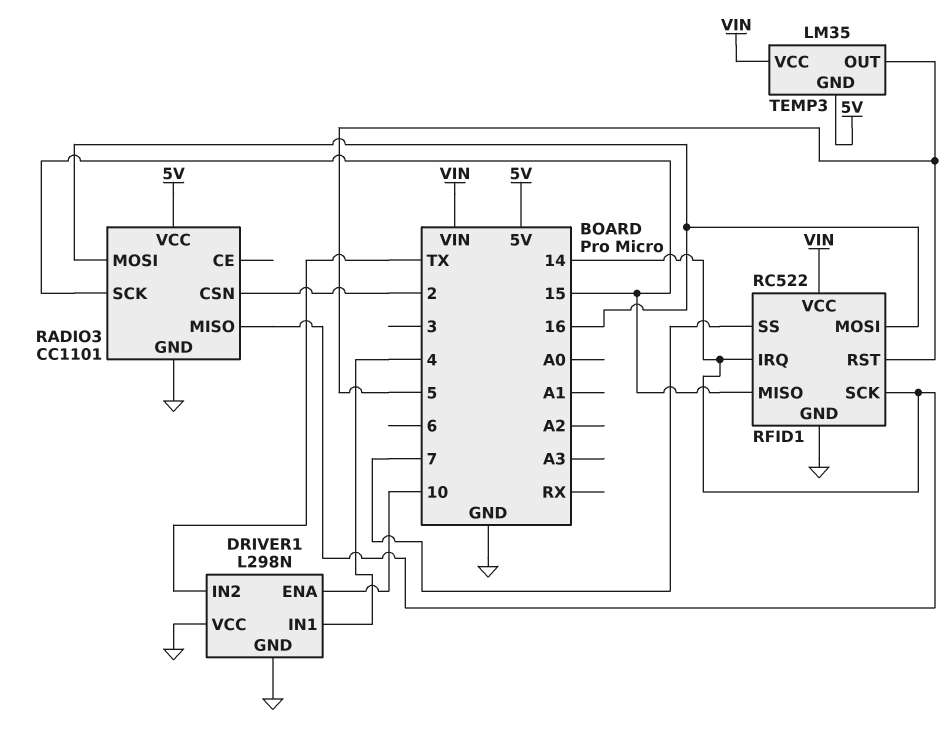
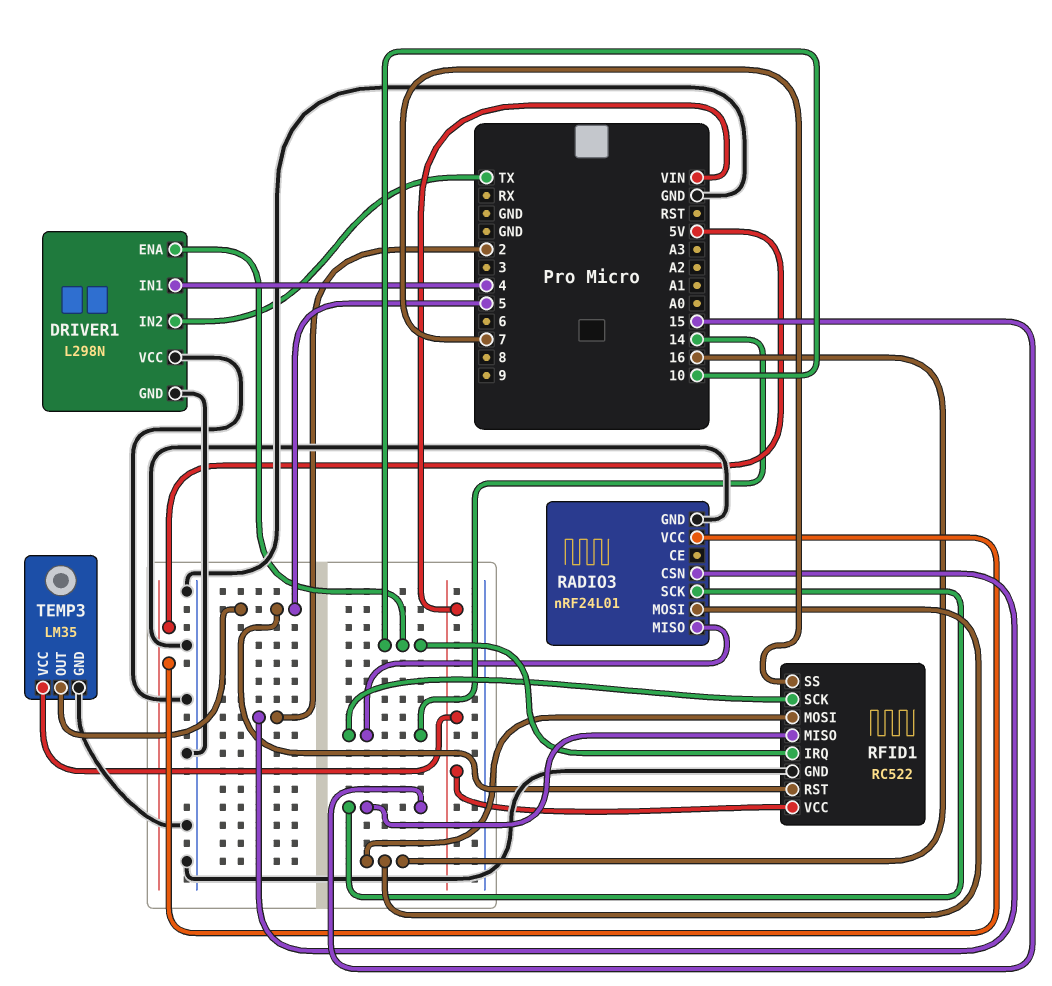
RADIO3: CC1101 -> nRF24L01
RFID1 pin IRQ: 14 -> 10
TEMP3 pin GND: 5V -> GND

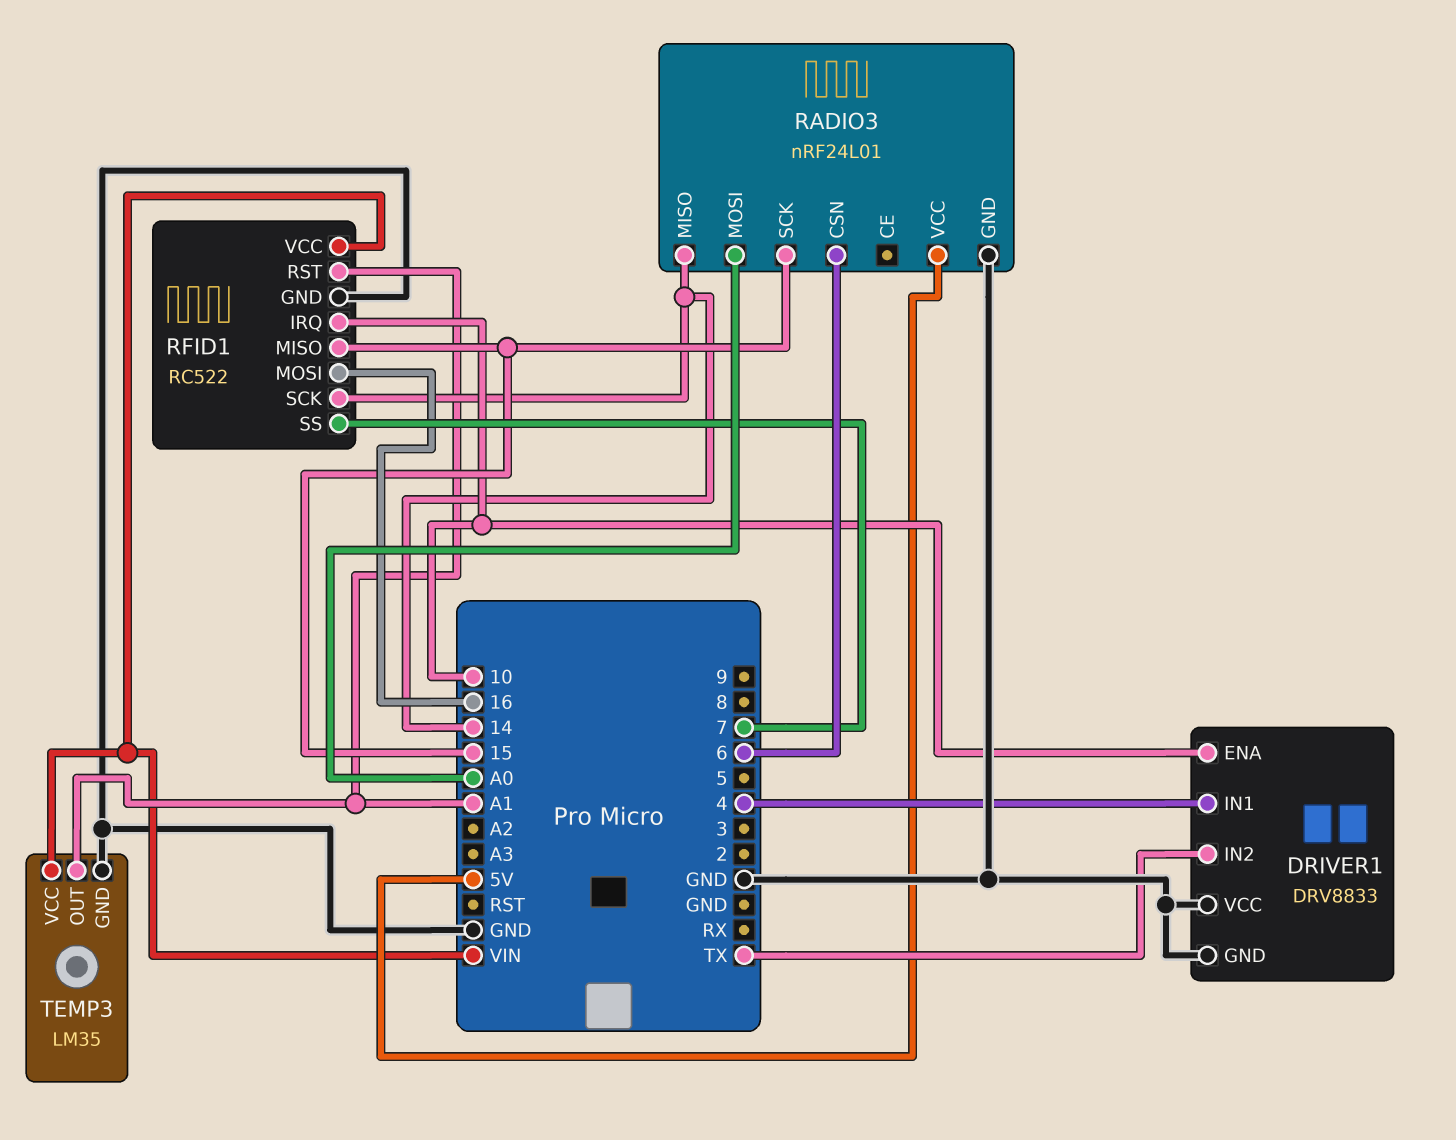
DRIVER1: L298N -> DRV8833
RADIO3 pin CSN: 2 -> 6
RADIO3 pin MOSI: 16 -> A0
RFID1 pin RST: 5 -> A1
TEMP3 pin OUT: 5 -> A1

